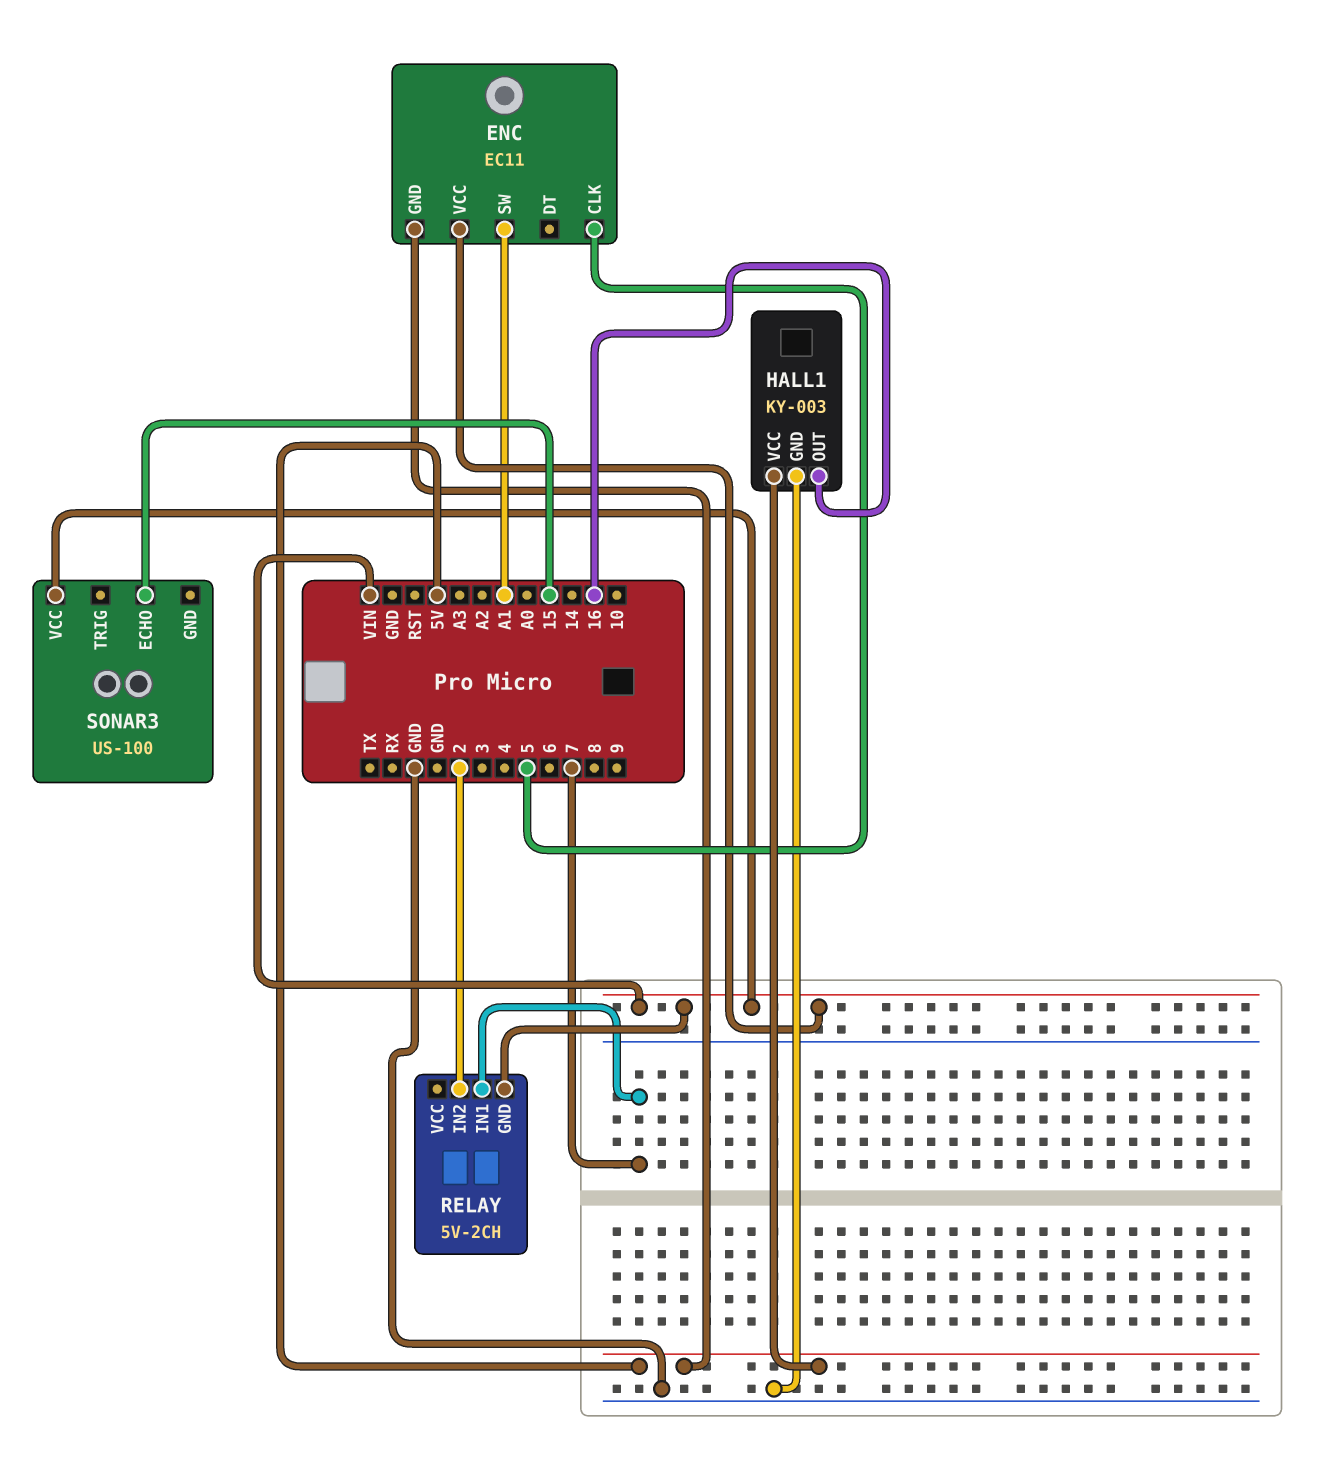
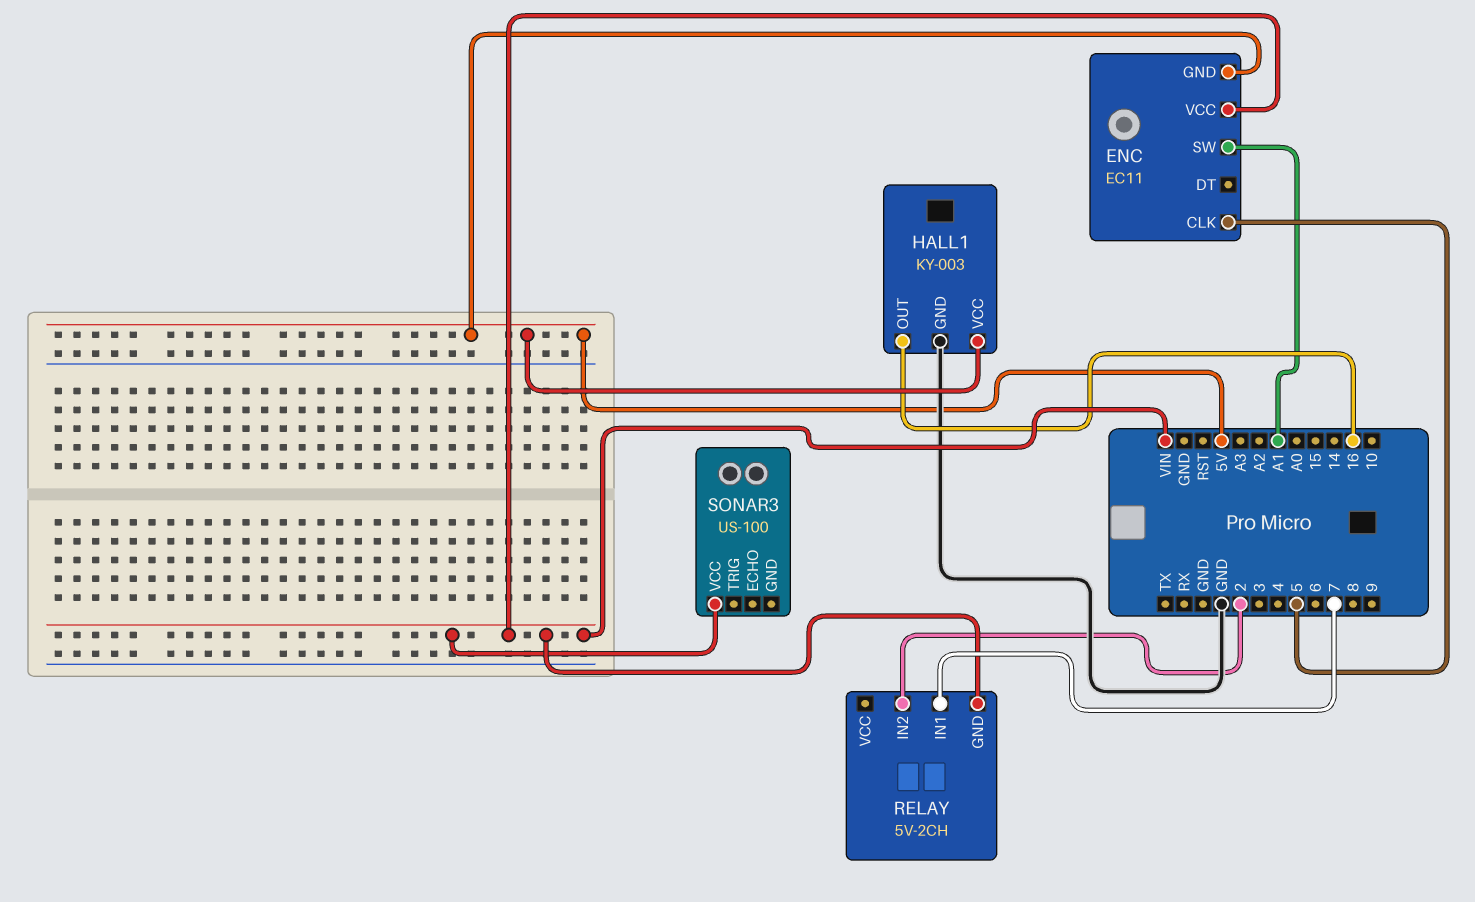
SONAR3 pin ECHO: 15 -> none

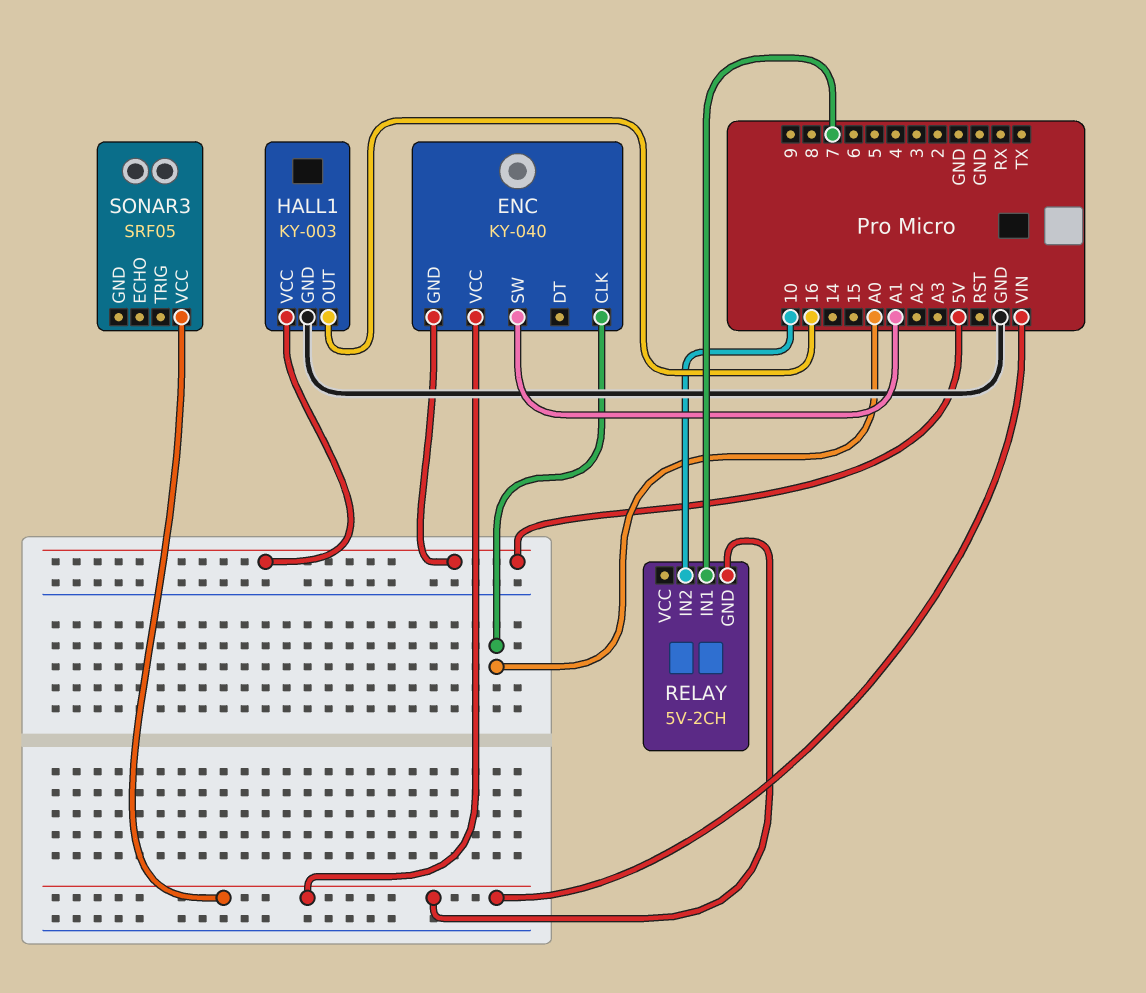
ENC: EC11 -> KY-040
ENC pin CLK: 5 -> A0
RELAY pin IN2: 2 -> 10
SONAR3: US-100 -> SRF05

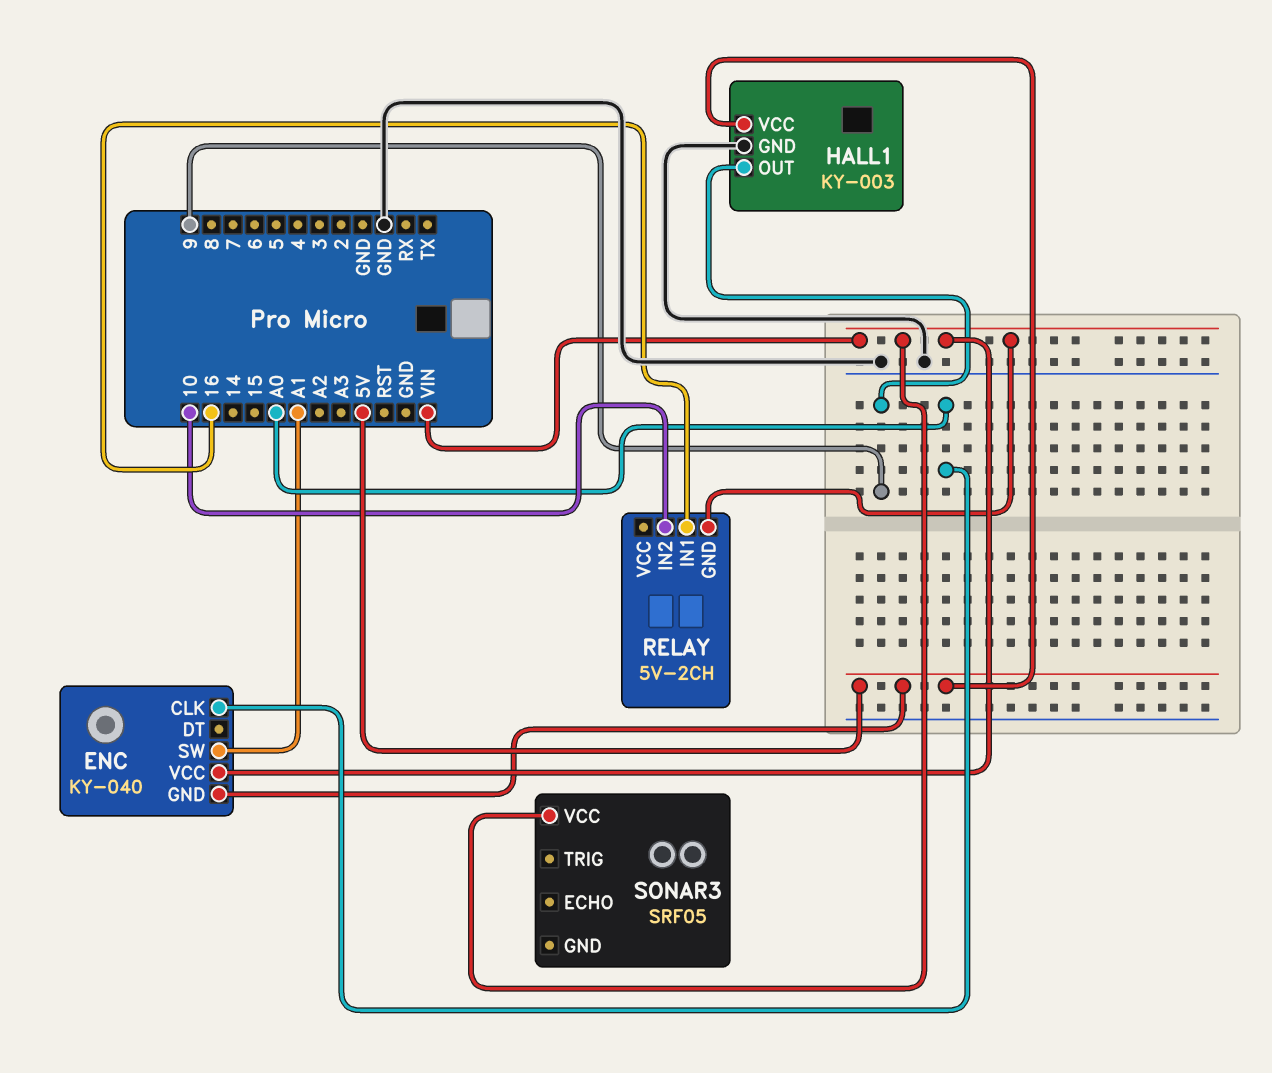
HALL1 pin OUT: 16 -> 9
RELAY pin IN1: 7 -> 16

